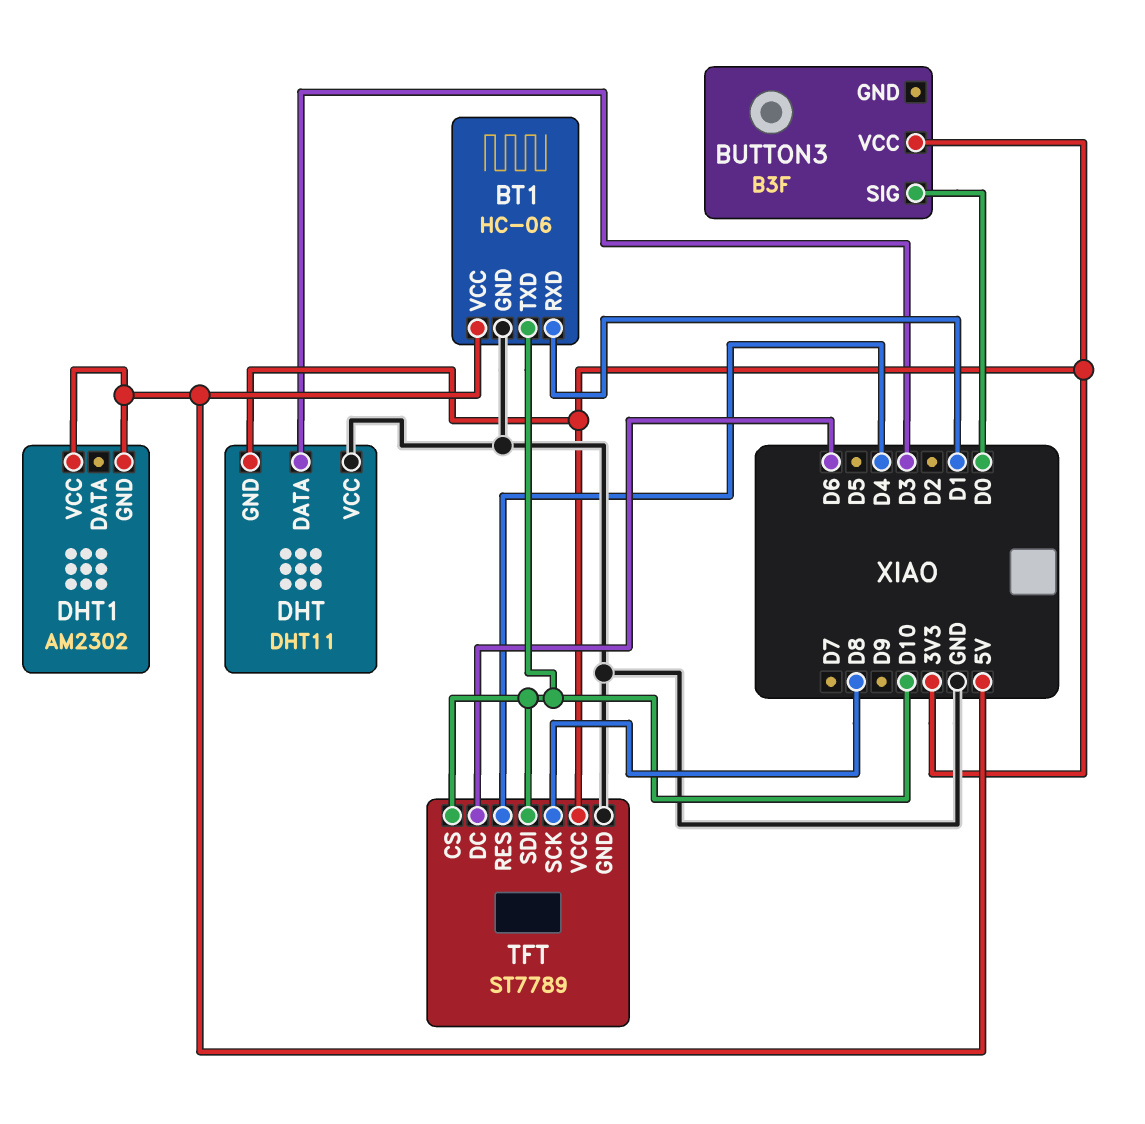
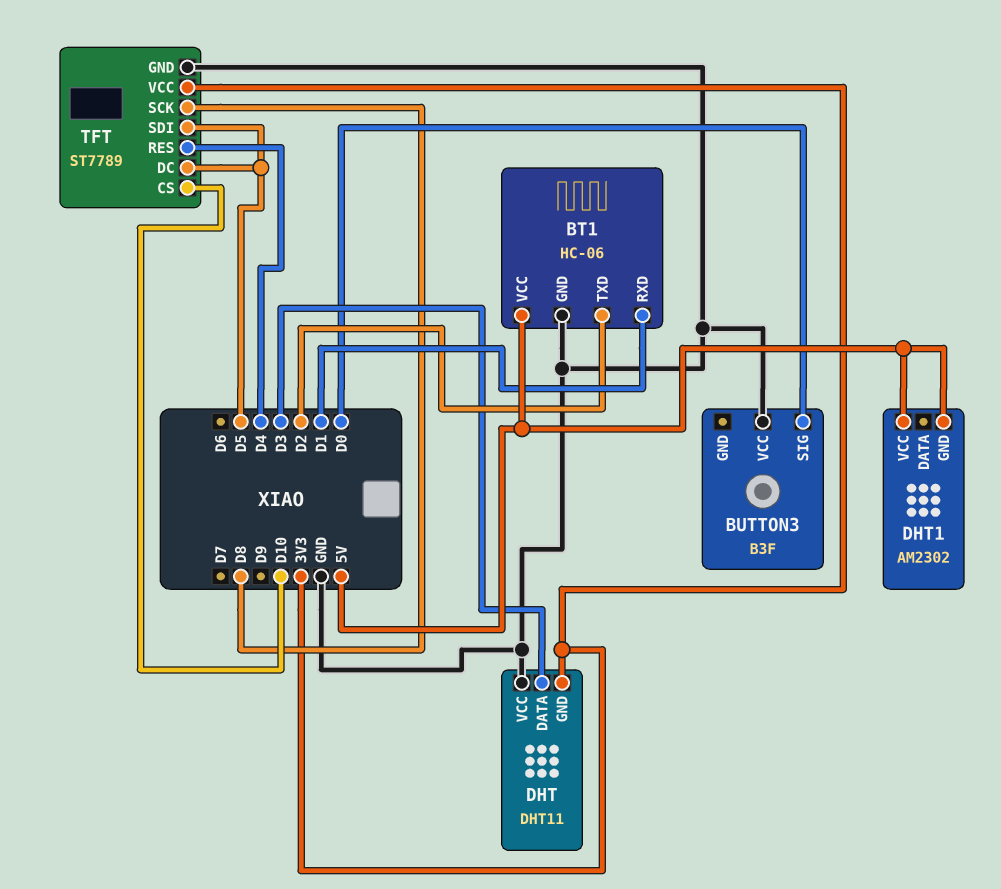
BT1 pin TXD: D10 -> D2
BUTTON3 pin VCC: 3V3 -> GND
TFT pin DC: D6 -> D5
TFT pin SDI: D10 -> D5

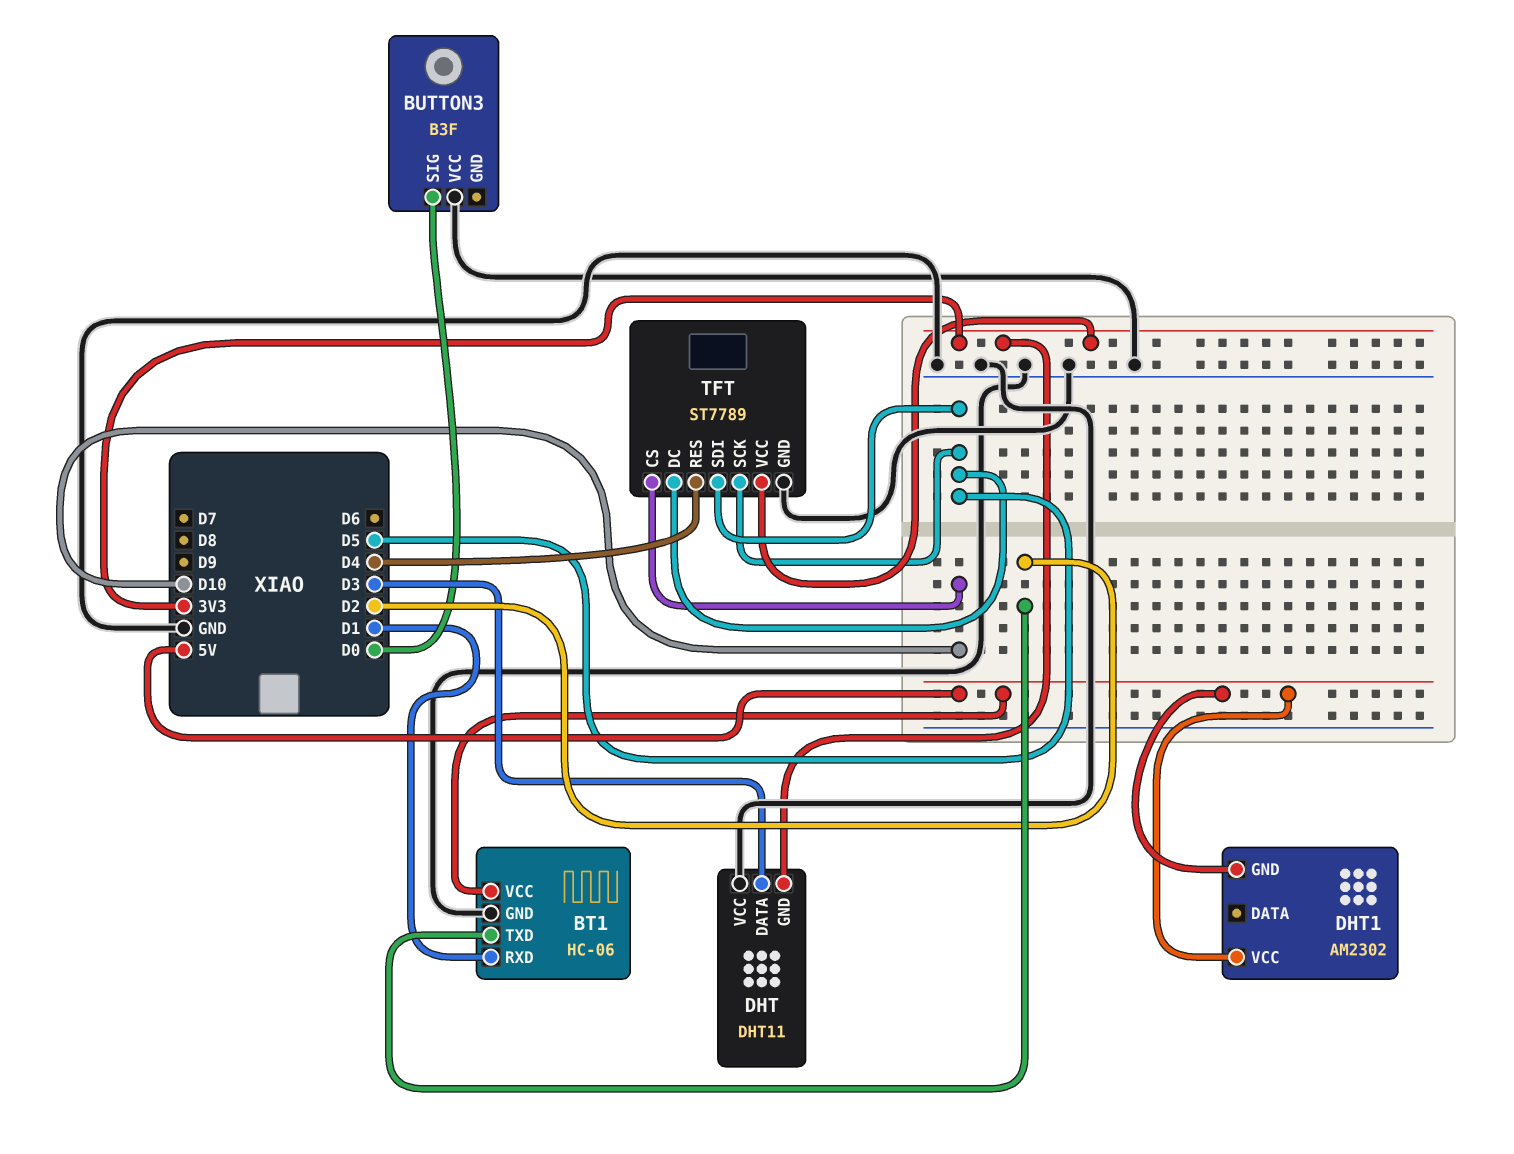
TFT pin SCK: D8 -> D5

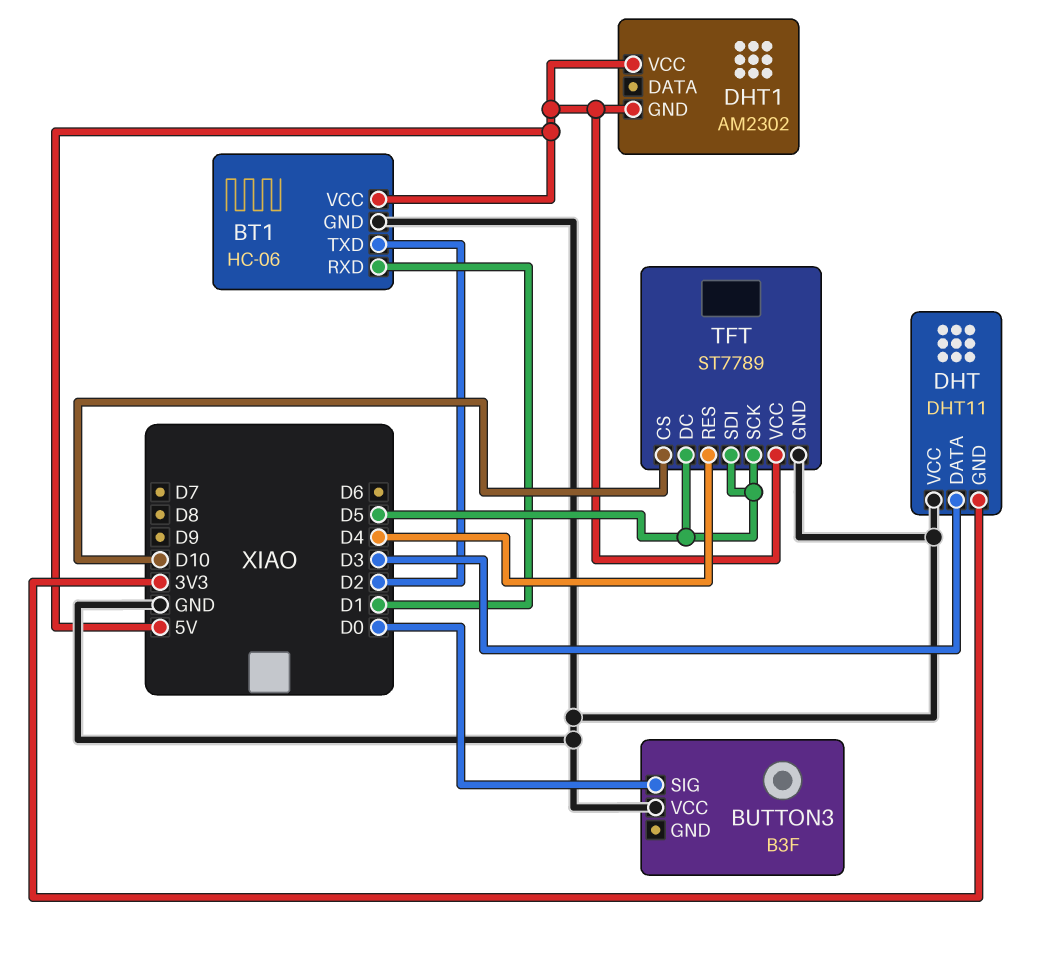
TFT pin VCC: 3V3 -> 5V

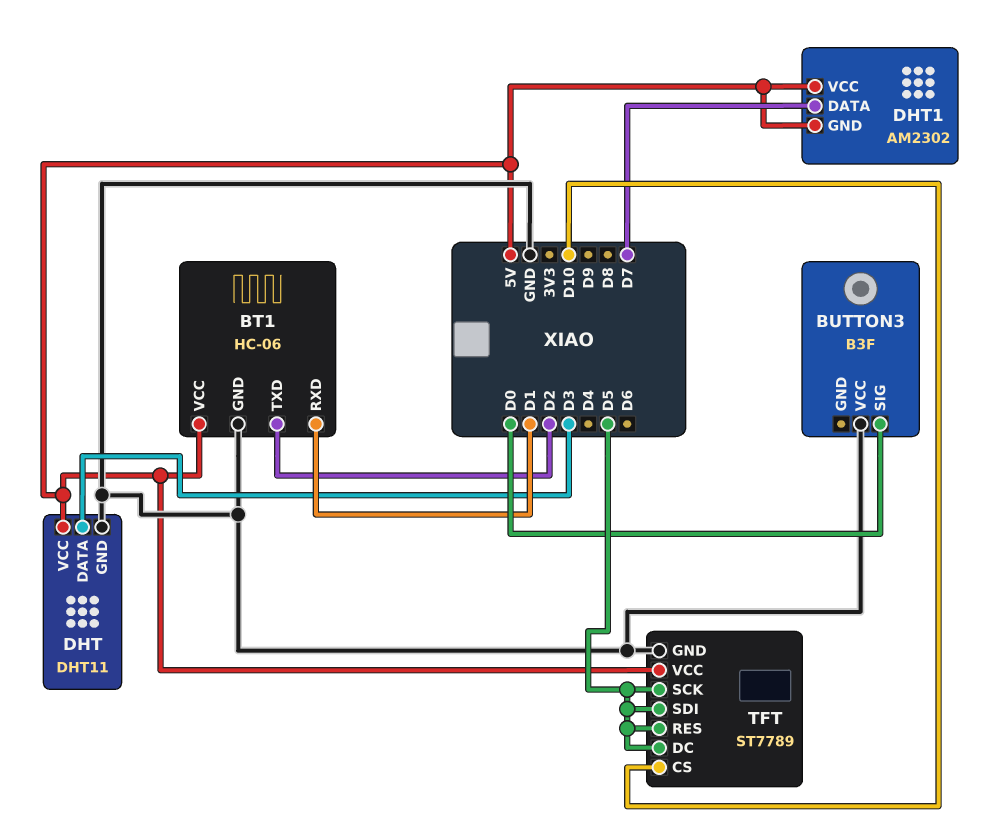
DHT pin GND: 3V3 -> GND
DHT pin VCC: GND -> 5V
DHT1 pin DATA: none -> D7
TFT pin RES: D4 -> D5

